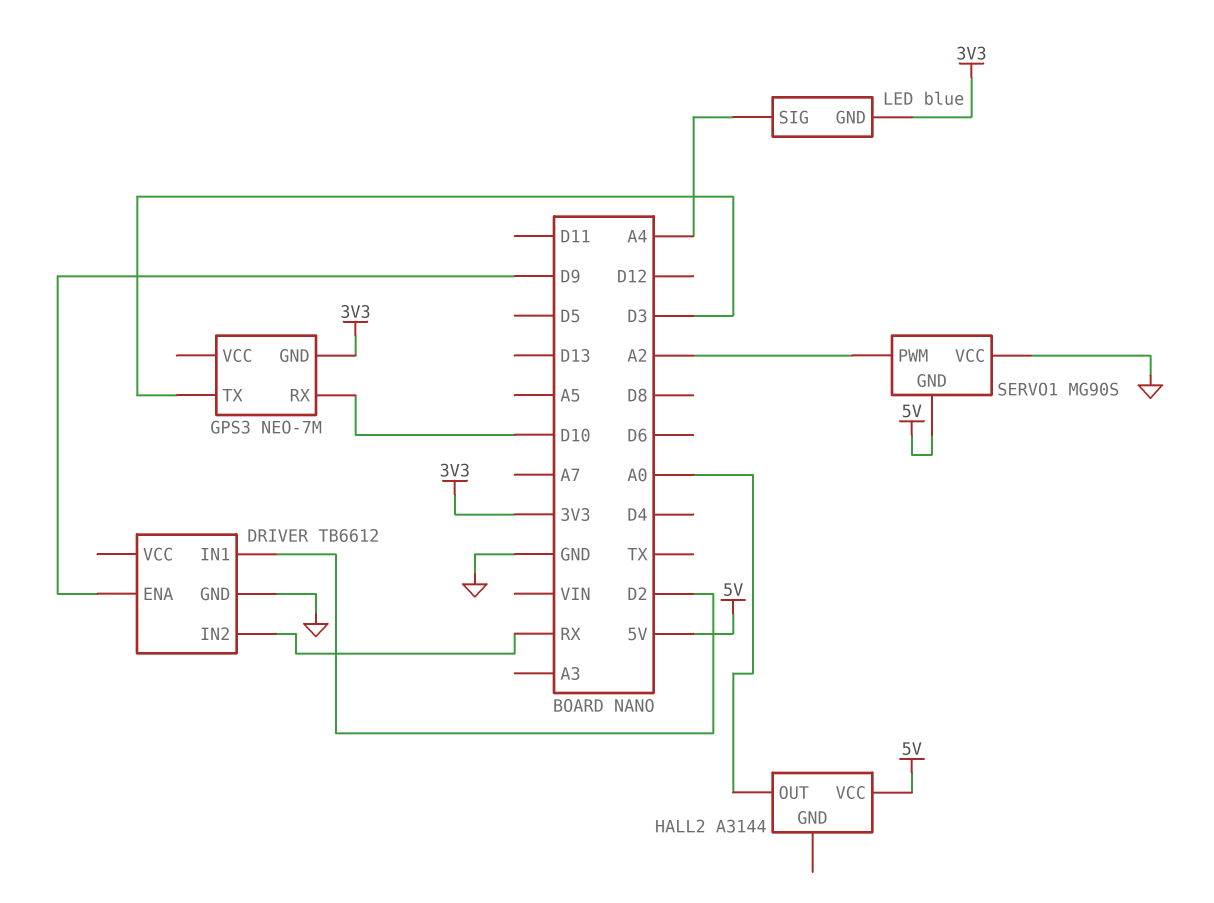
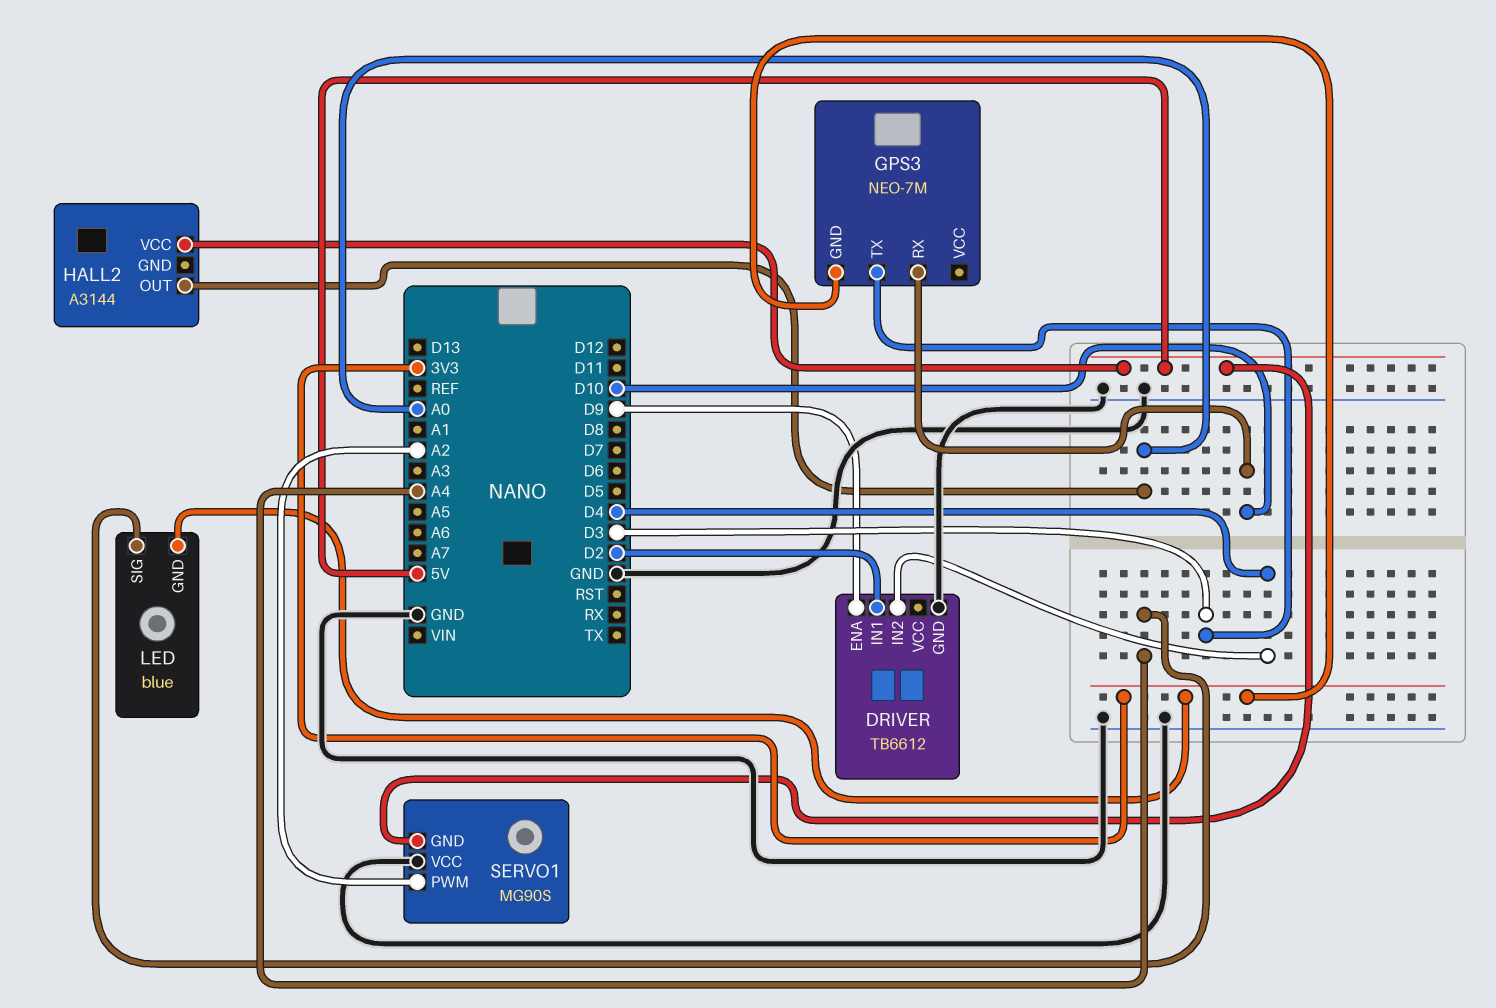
DRIVER pin IN2: RX -> D4

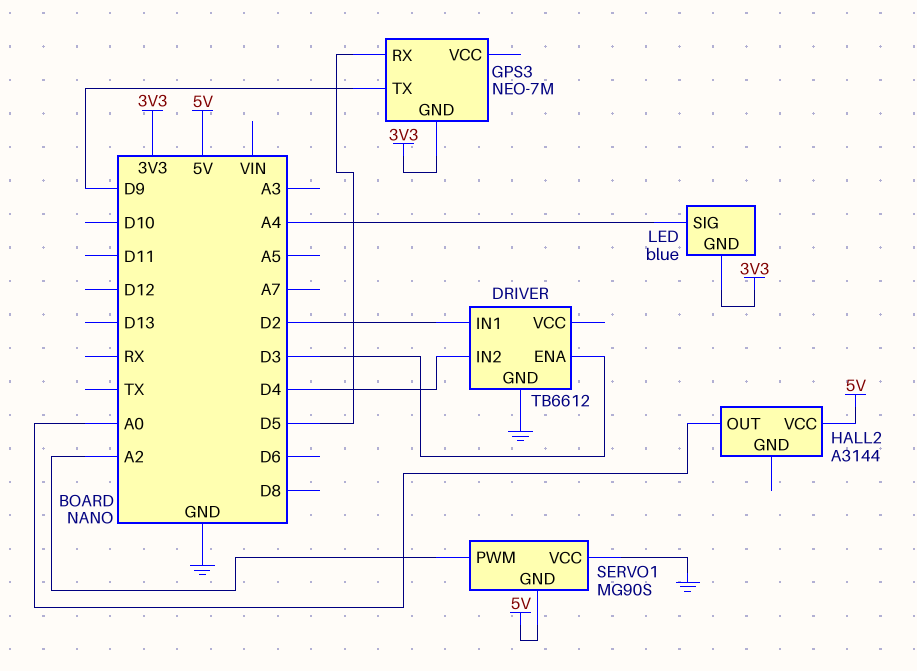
DRIVER pin ENA: D9 -> D3
GPS3 pin RX: D10 -> D5
GPS3 pin TX: D3 -> D9

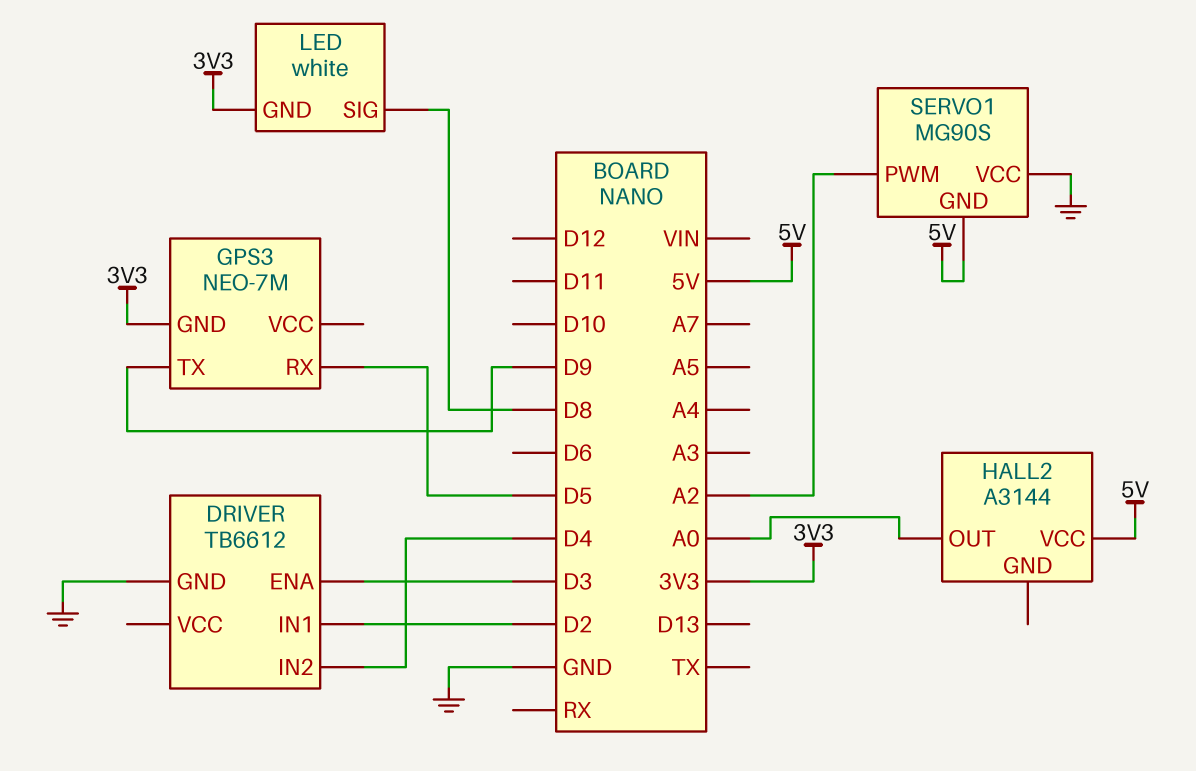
LED: blue -> white
LED pin SIG: A4 -> D8

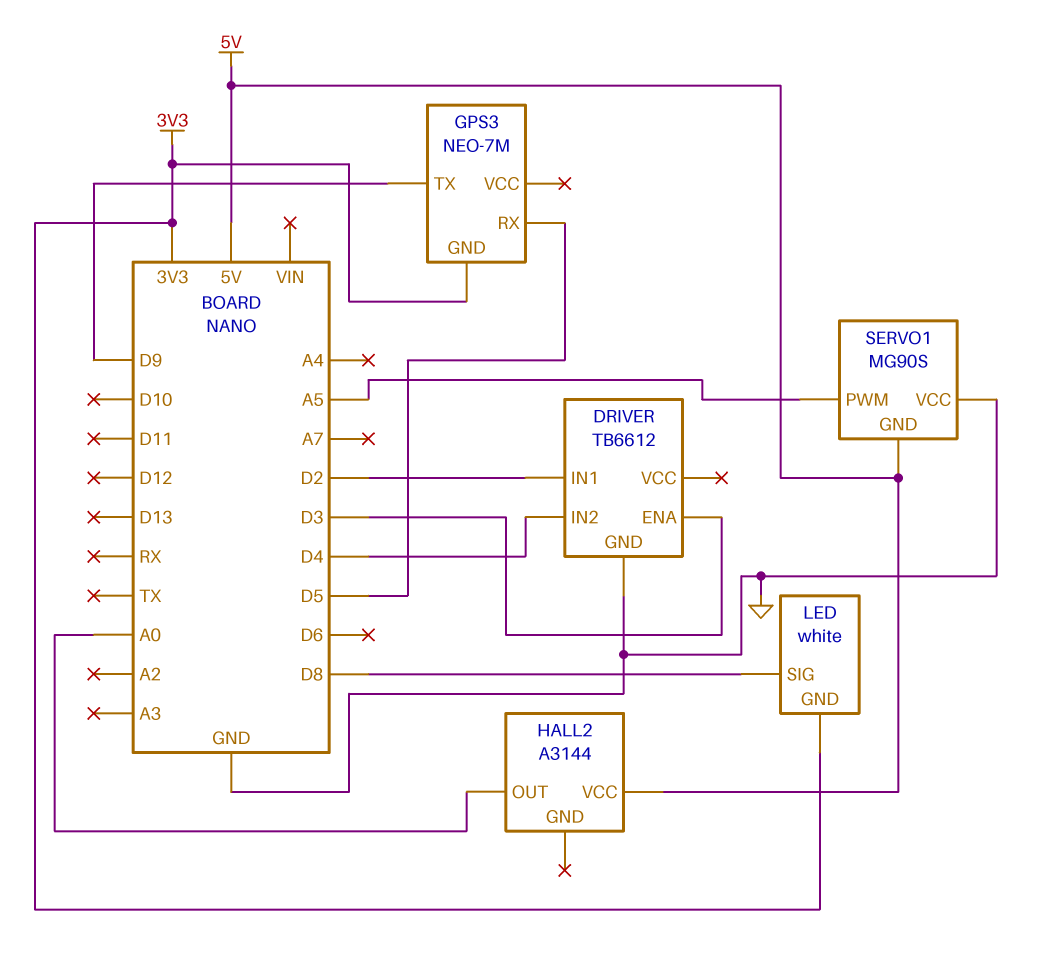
SERVO1 pin PWM: A2 -> A5

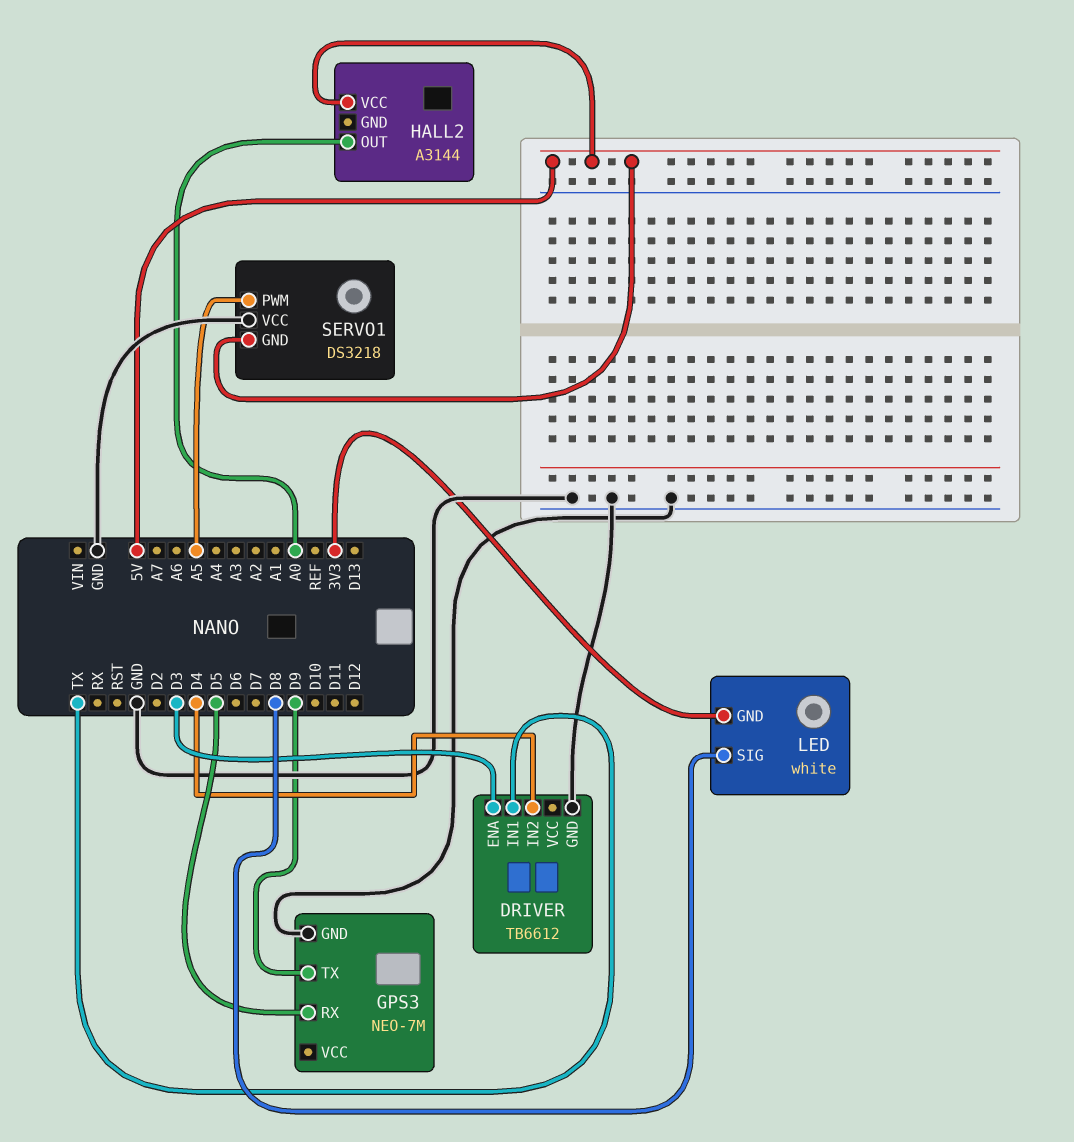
DRIVER pin IN1: D2 -> TX
GPS3 pin GND: 3V3 -> GND
SERVO1: MG90S -> DS3218

